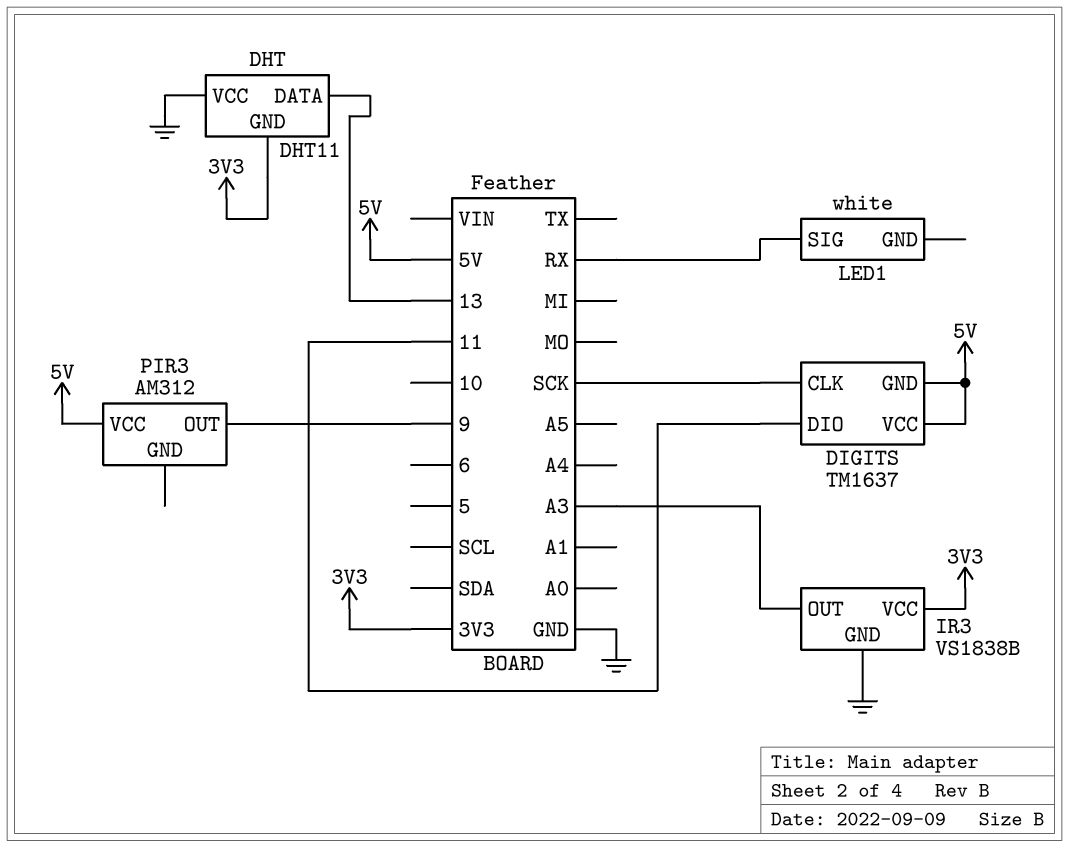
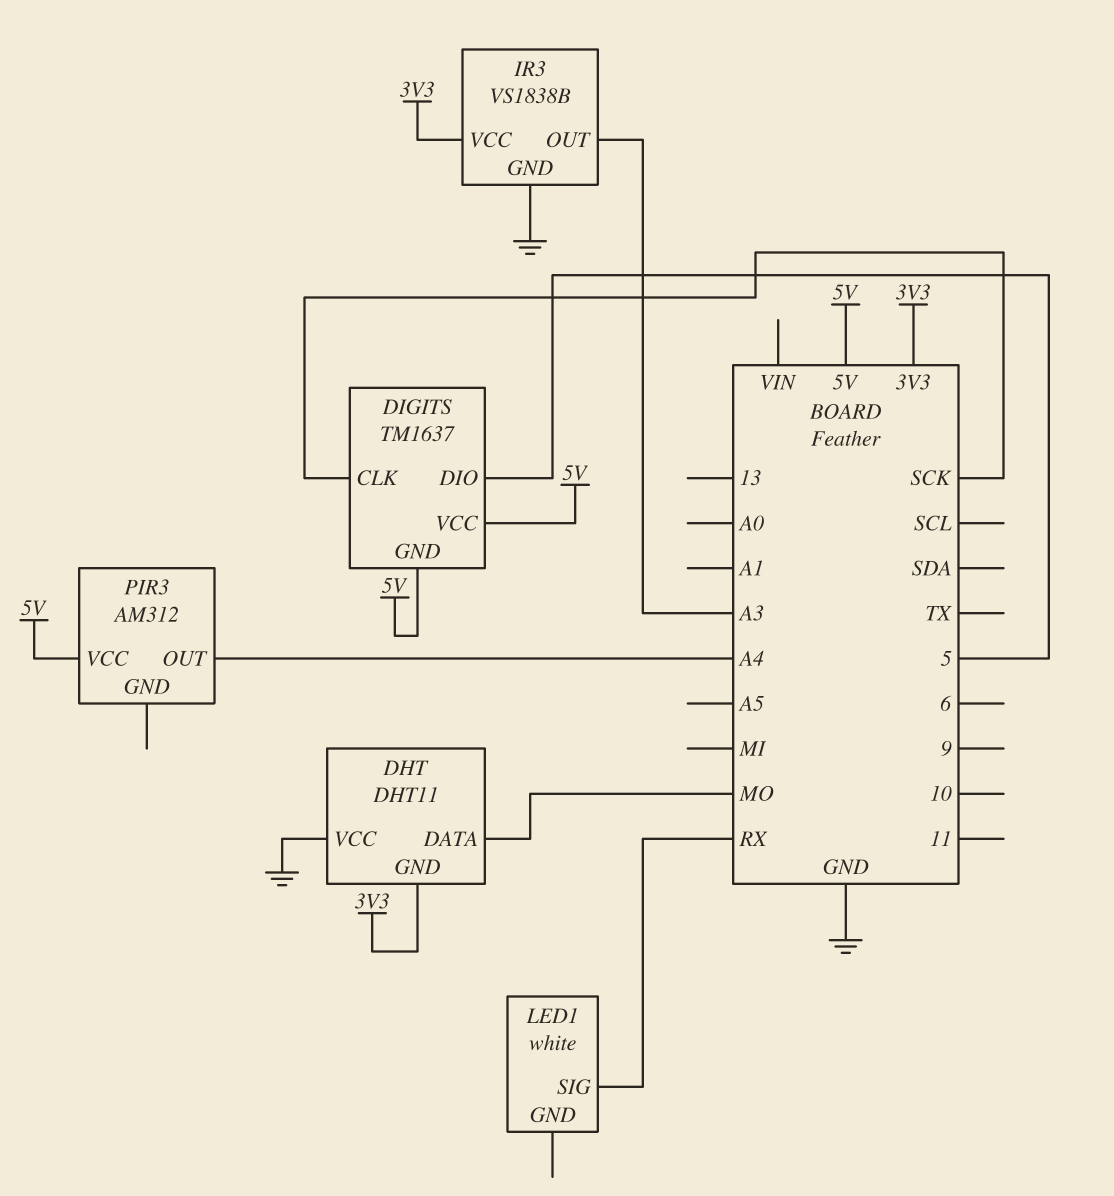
DHT pin DATA: 13 -> MO
DIGITS pin DIO: 11 -> 5
PIR3 pin OUT: 9 -> A4

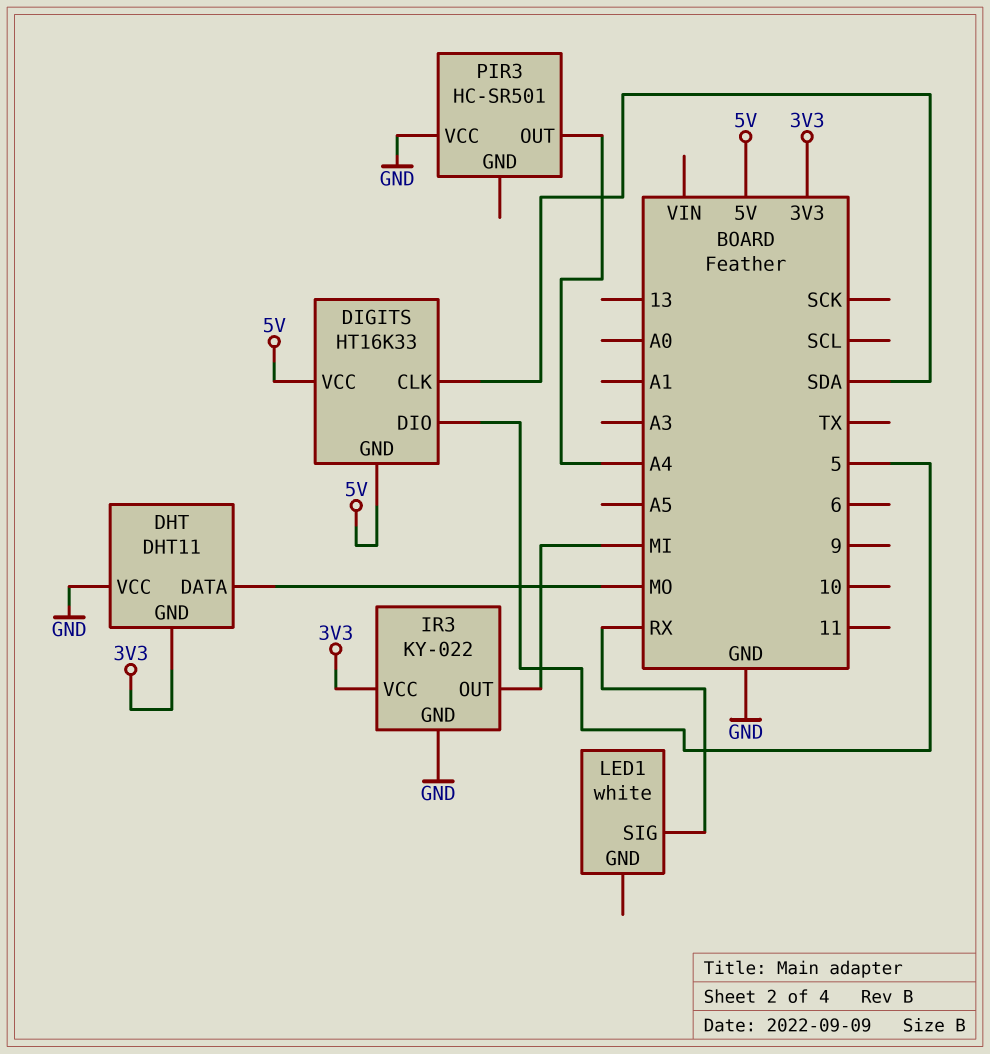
DIGITS: TM1637 -> HT16K33
DIGITS pin CLK: SCK -> SDA
IR3: VS1838B -> KY-022
IR3 pin OUT: A3 -> MI
PIR3: AM312 -> HC-SR501
PIR3 pin VCC: 5V -> GND

